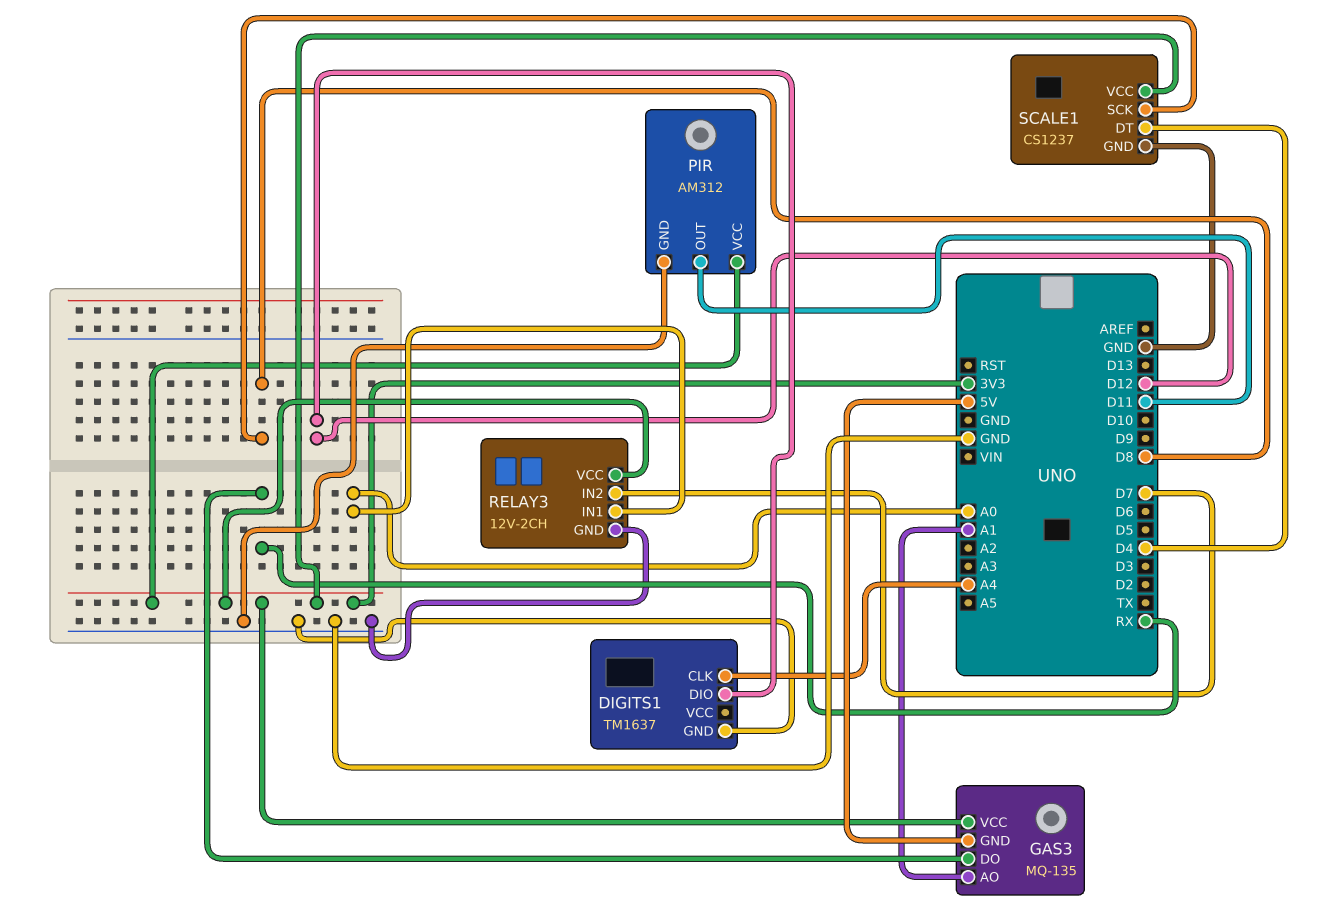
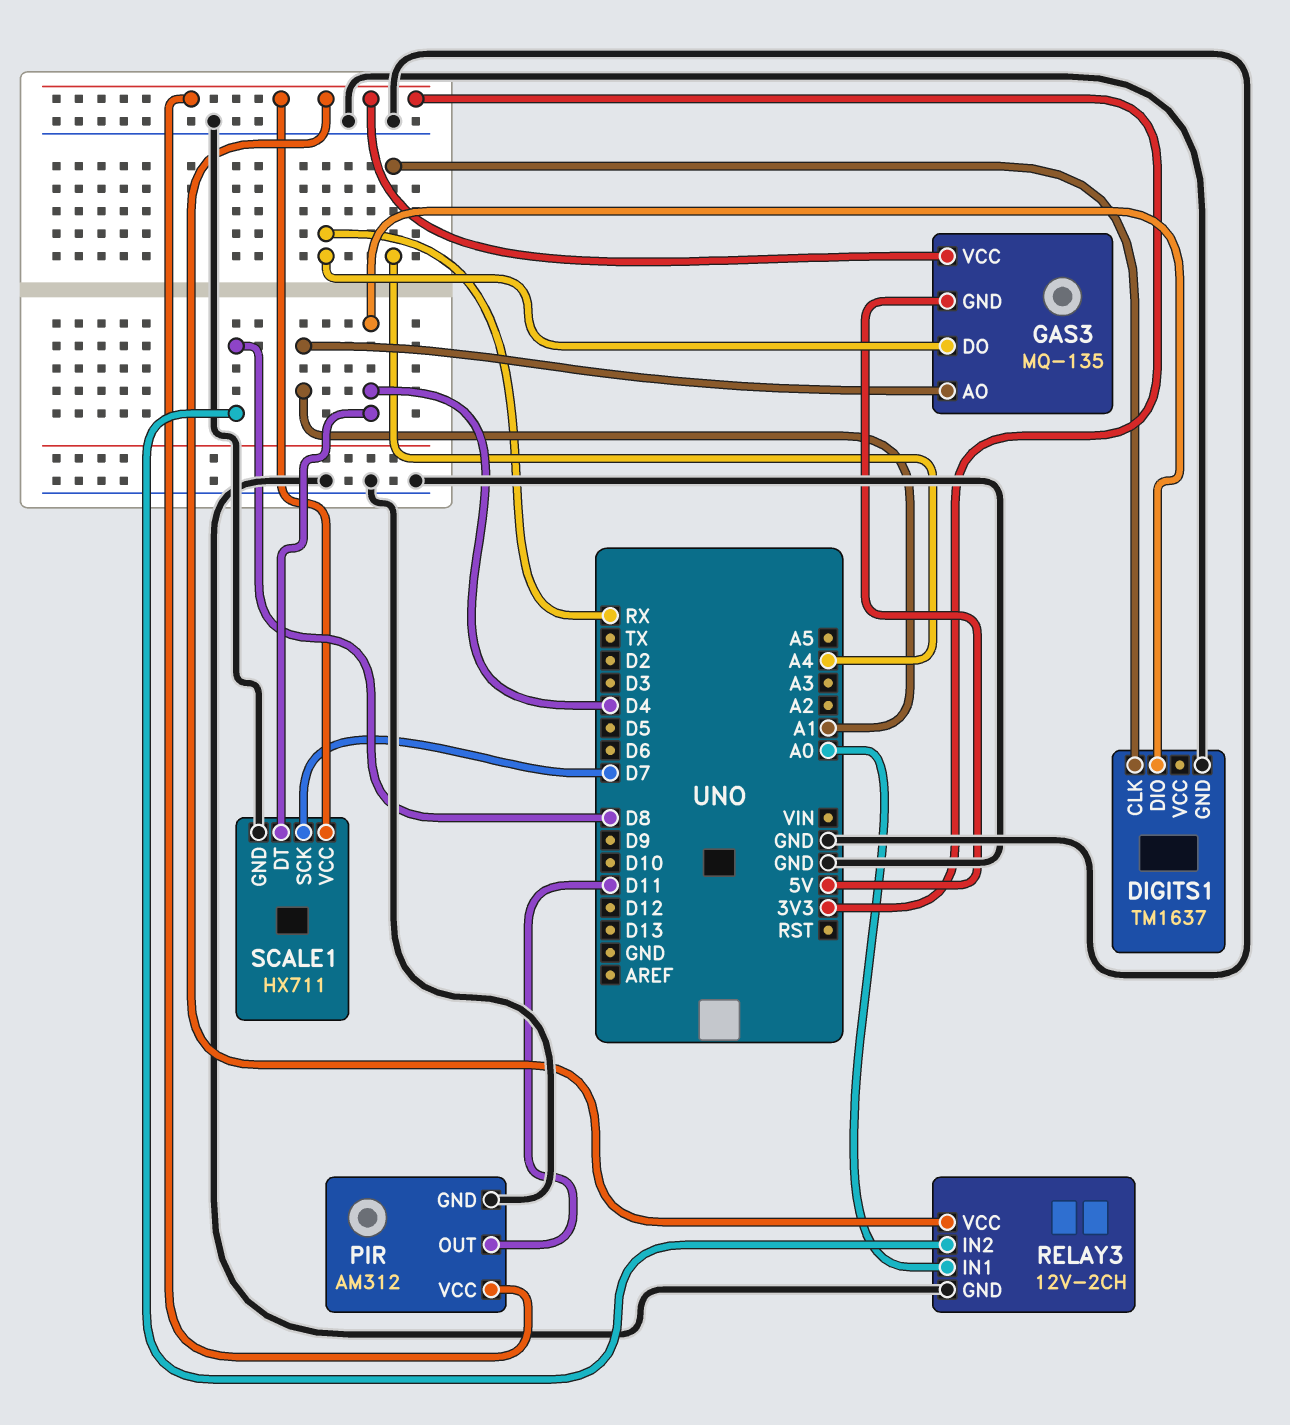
DIGITS1 pin DIO: D12 -> D4
RELAY3 pin IN2: D7 -> D8
SCALE1: CS1237 -> HX711
SCALE1 pin SCK: D8 -> D7

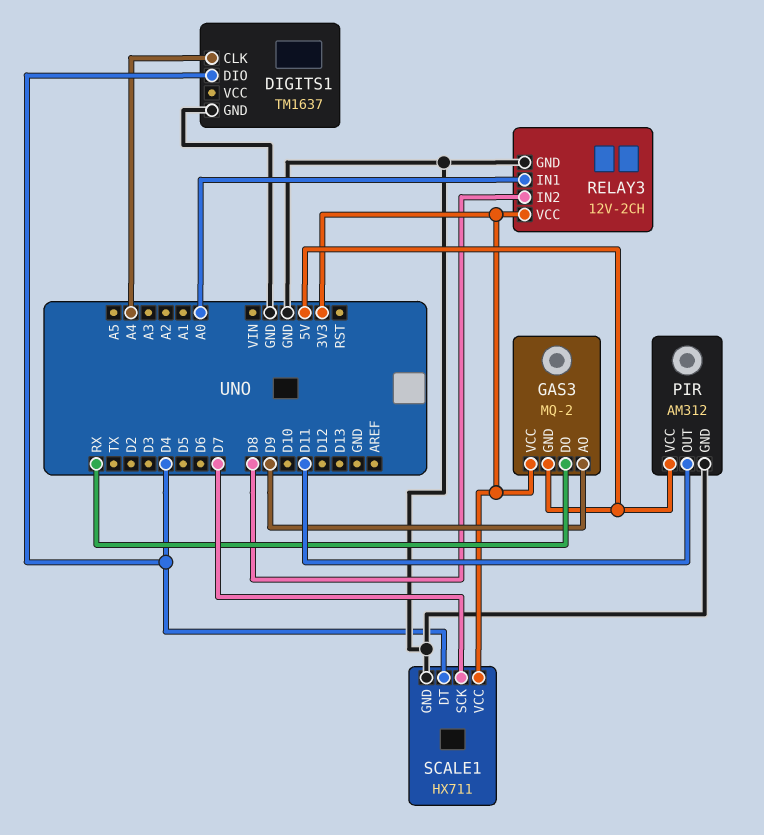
GAS3: MQ-135 -> MQ-2
GAS3 pin AO: A1 -> D9
PIR pin VCC: 3V3 -> 5V

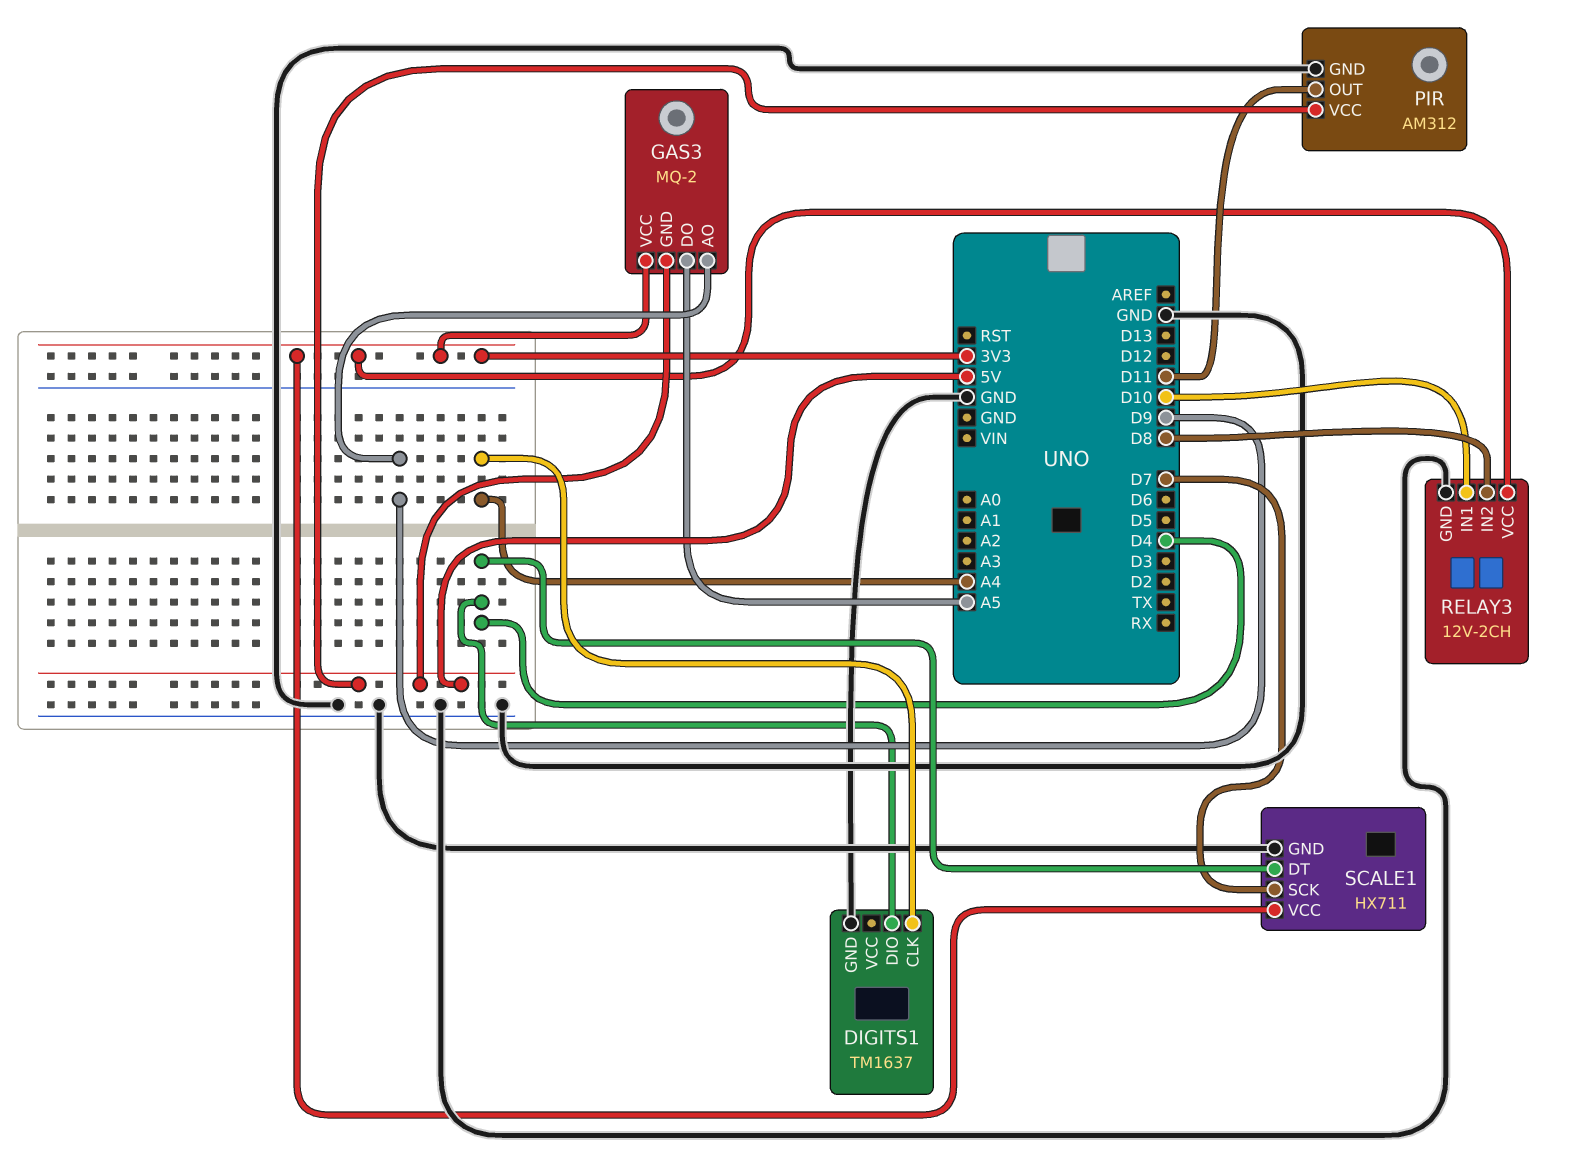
GAS3 pin DO: RX -> A5
RELAY3 pin IN1: A0 -> D10

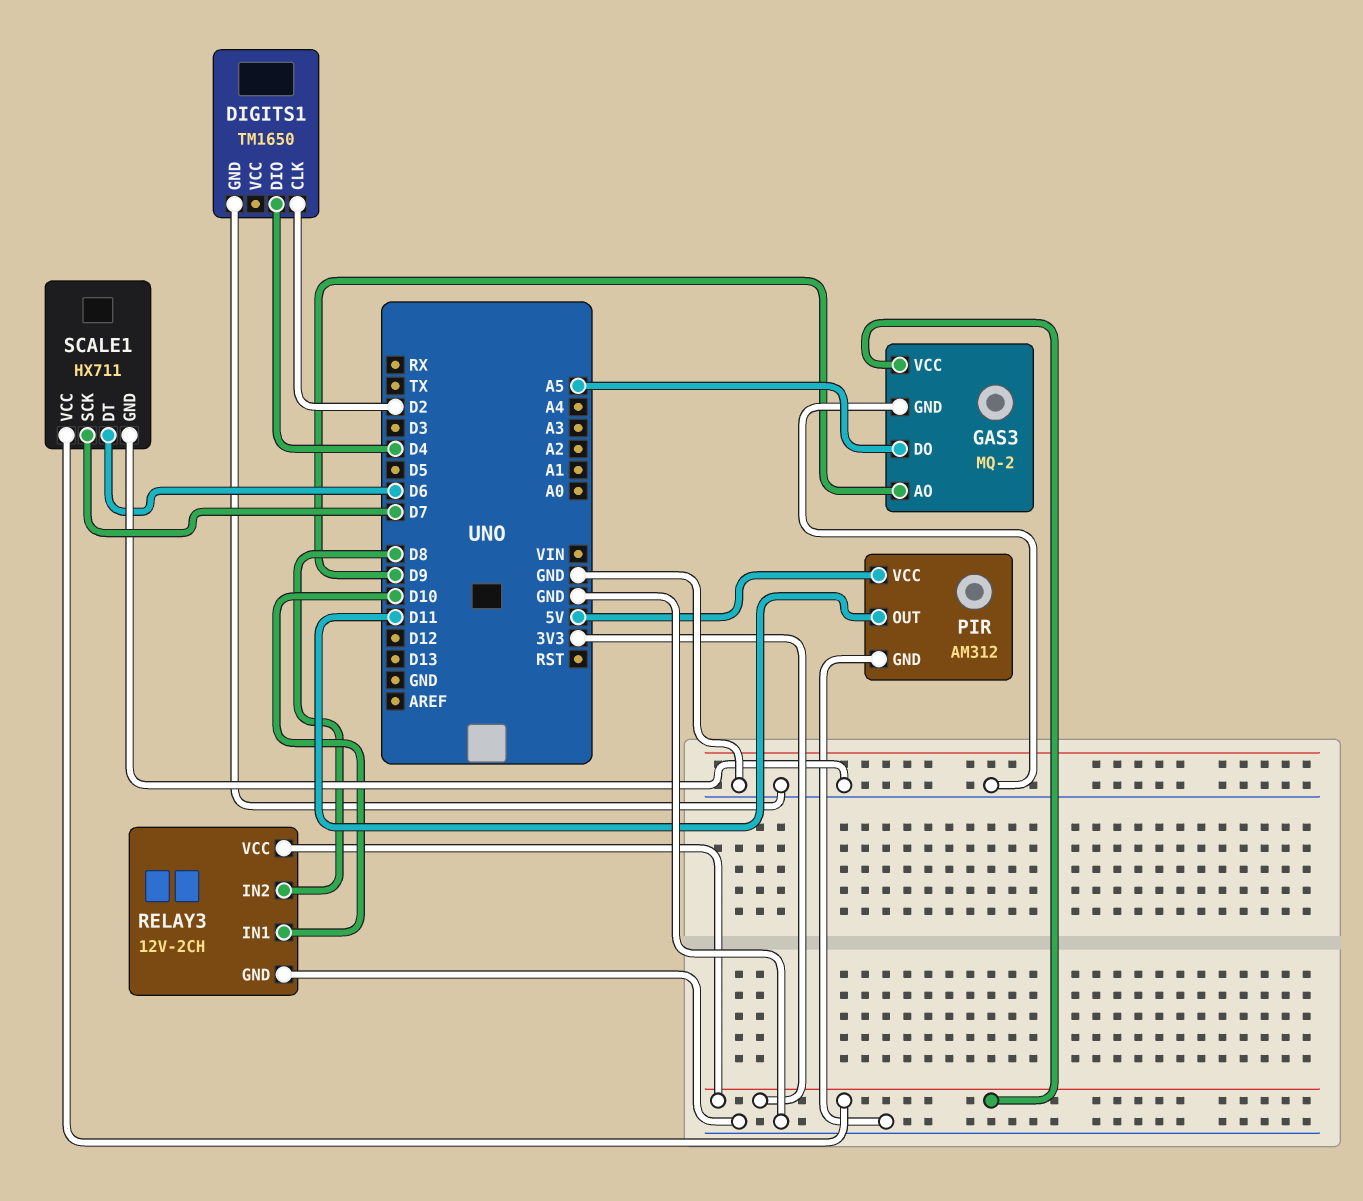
DIGITS1: TM1637 -> TM1650
DIGITS1 pin CLK: A4 -> D2
GAS3 pin GND: 5V -> GND
SCALE1 pin DT: D4 -> D6

